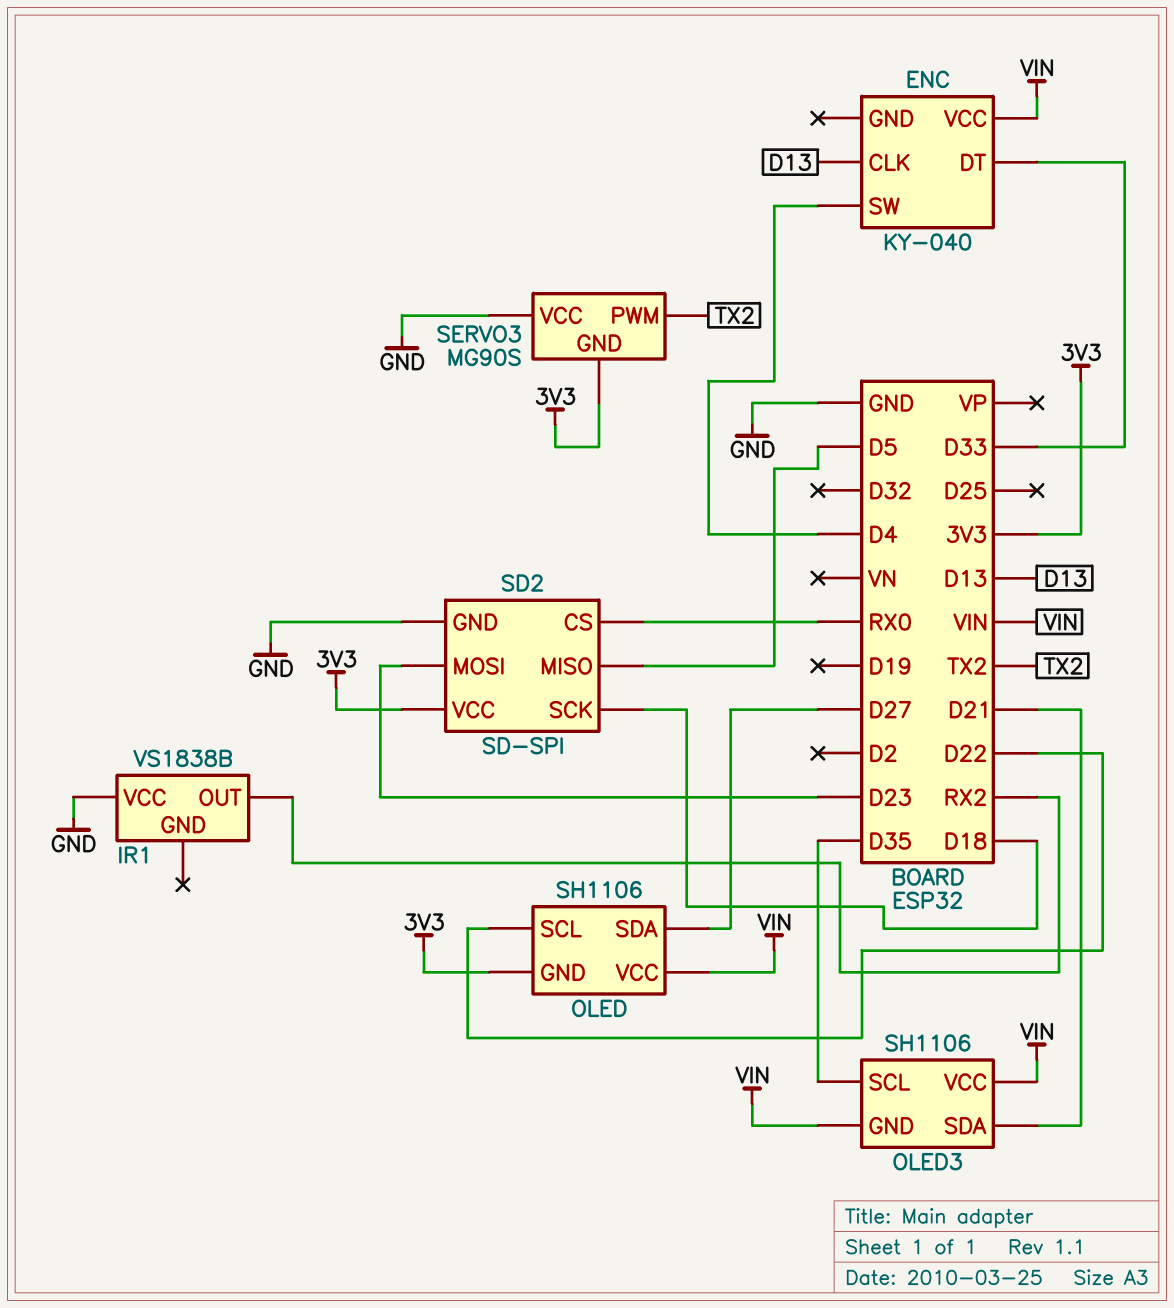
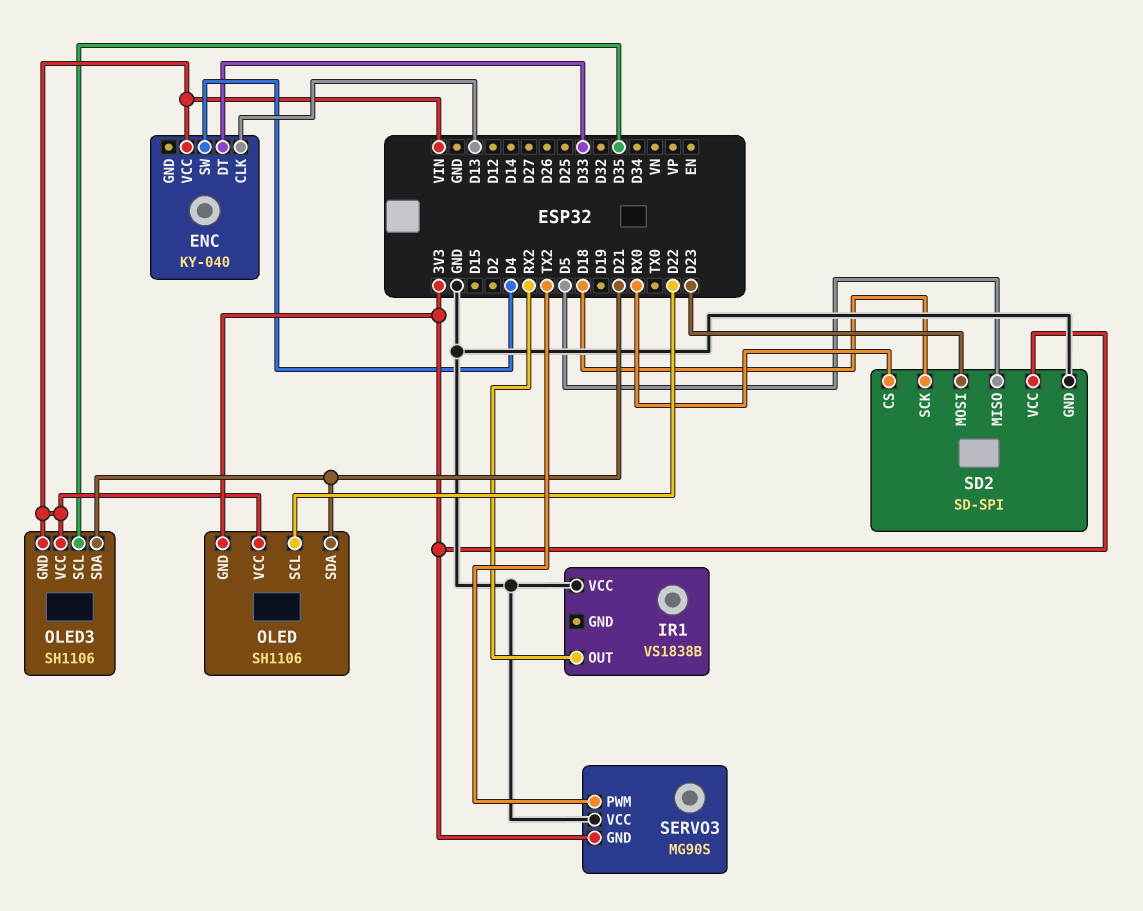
OLED pin SDA: D27 -> D21

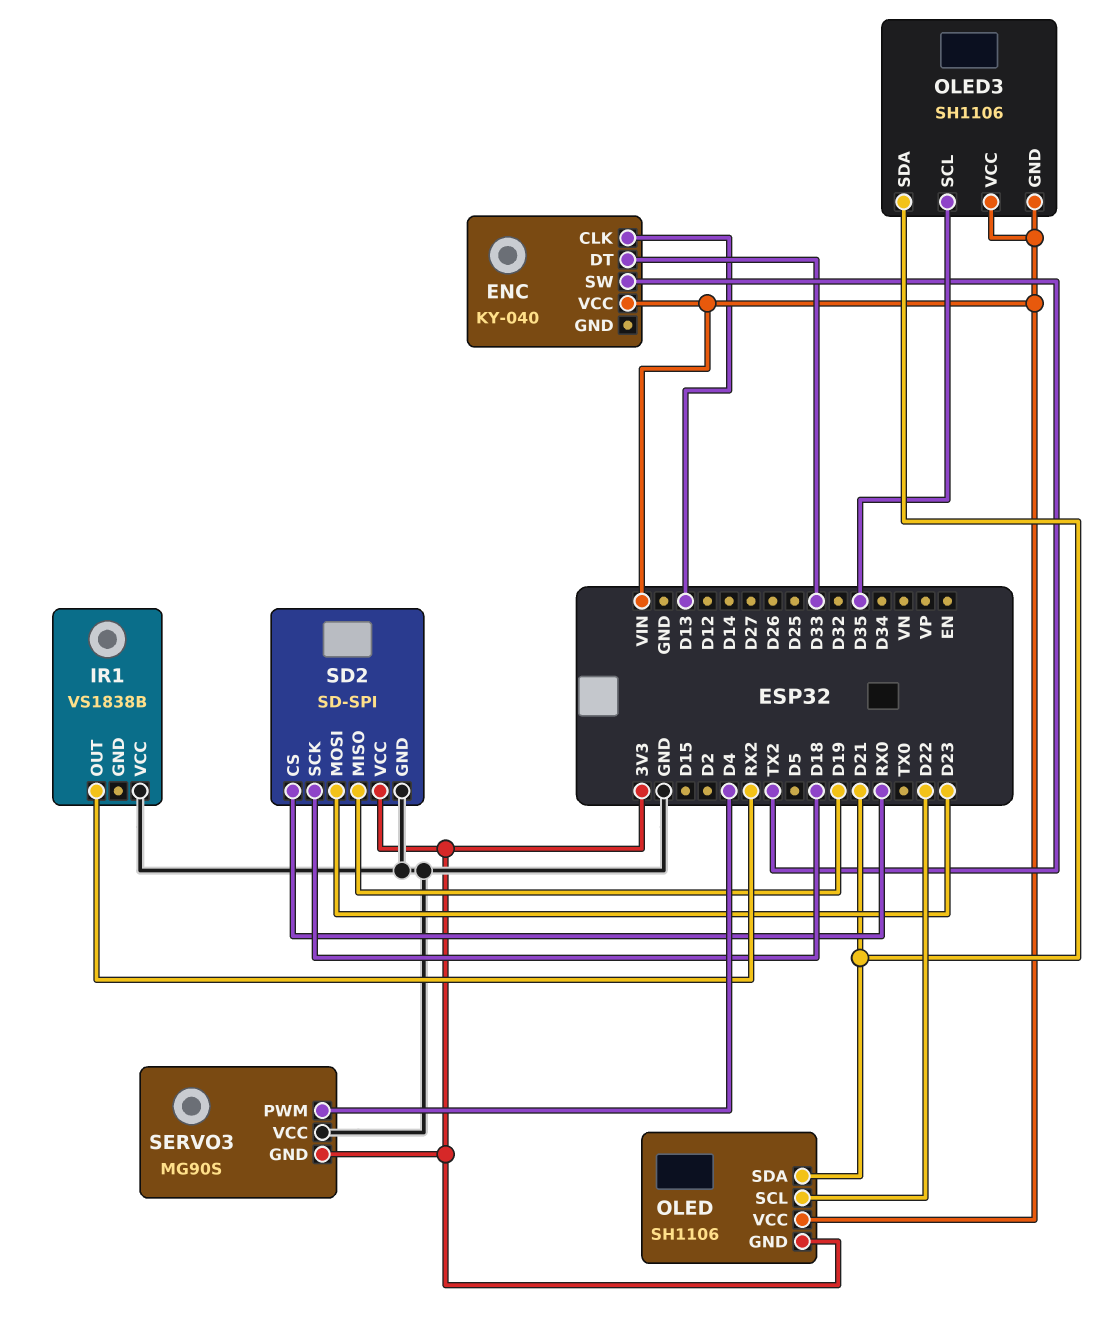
ENC pin SW: D4 -> TX2
SD2 pin MISO: D5 -> D19
SERVO3 pin PWM: TX2 -> D4

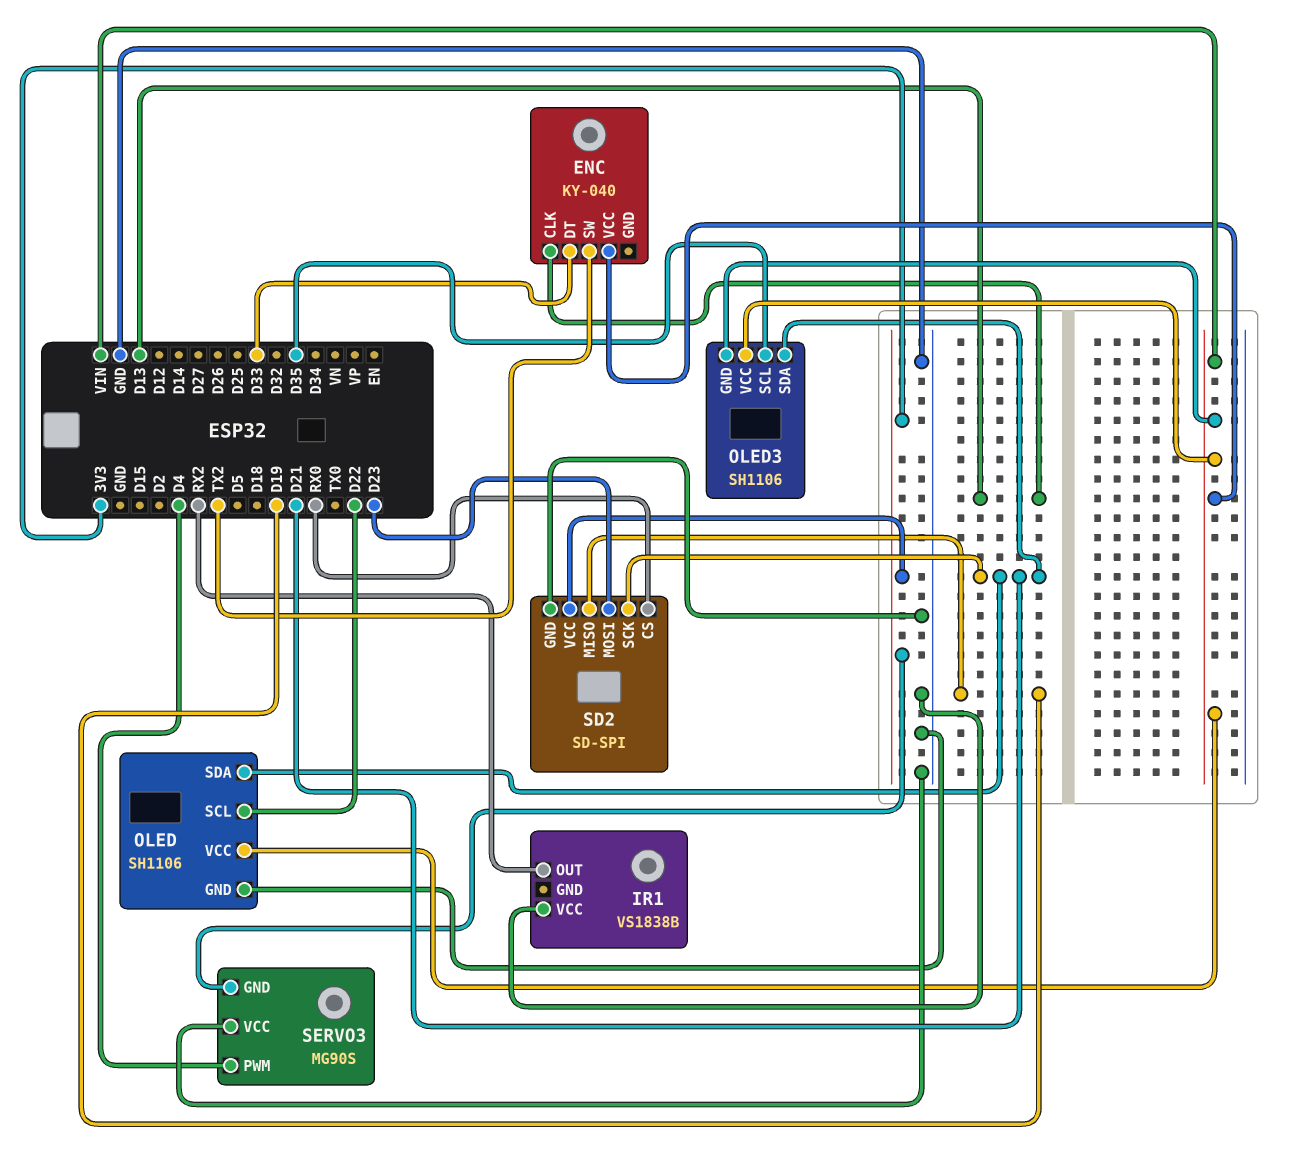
OLED pin GND: 3V3 -> GND
SD2 pin SCK: D18 -> D21

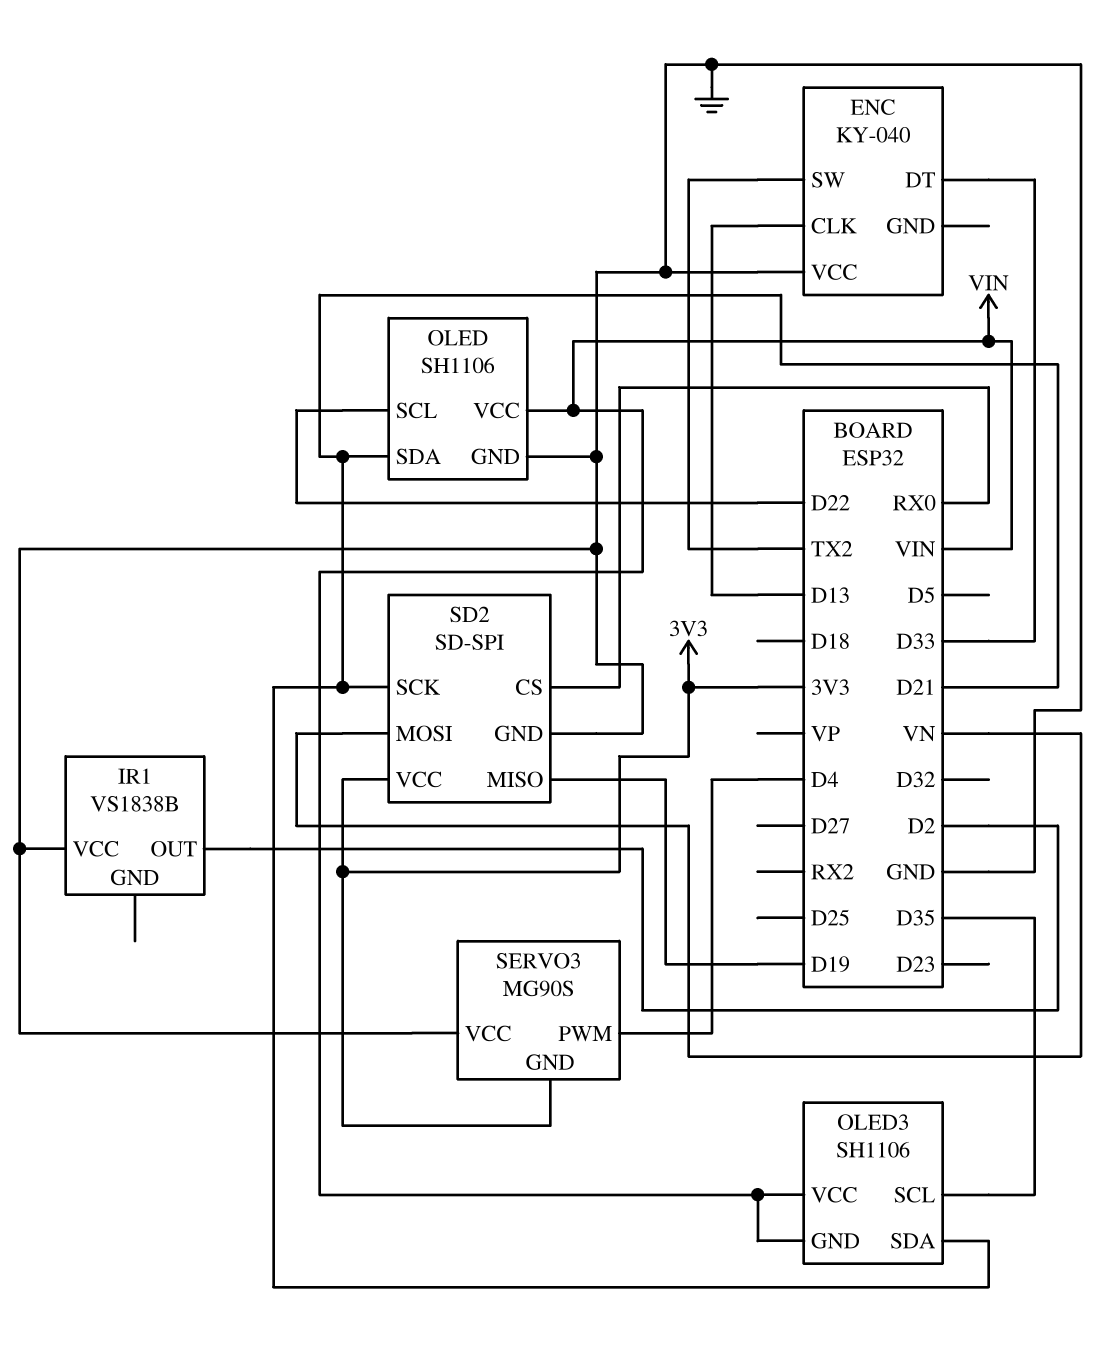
ENC pin VCC: VIN -> GND
IR1 pin OUT: RX2 -> D2
SD2 pin MOSI: D23 -> VN

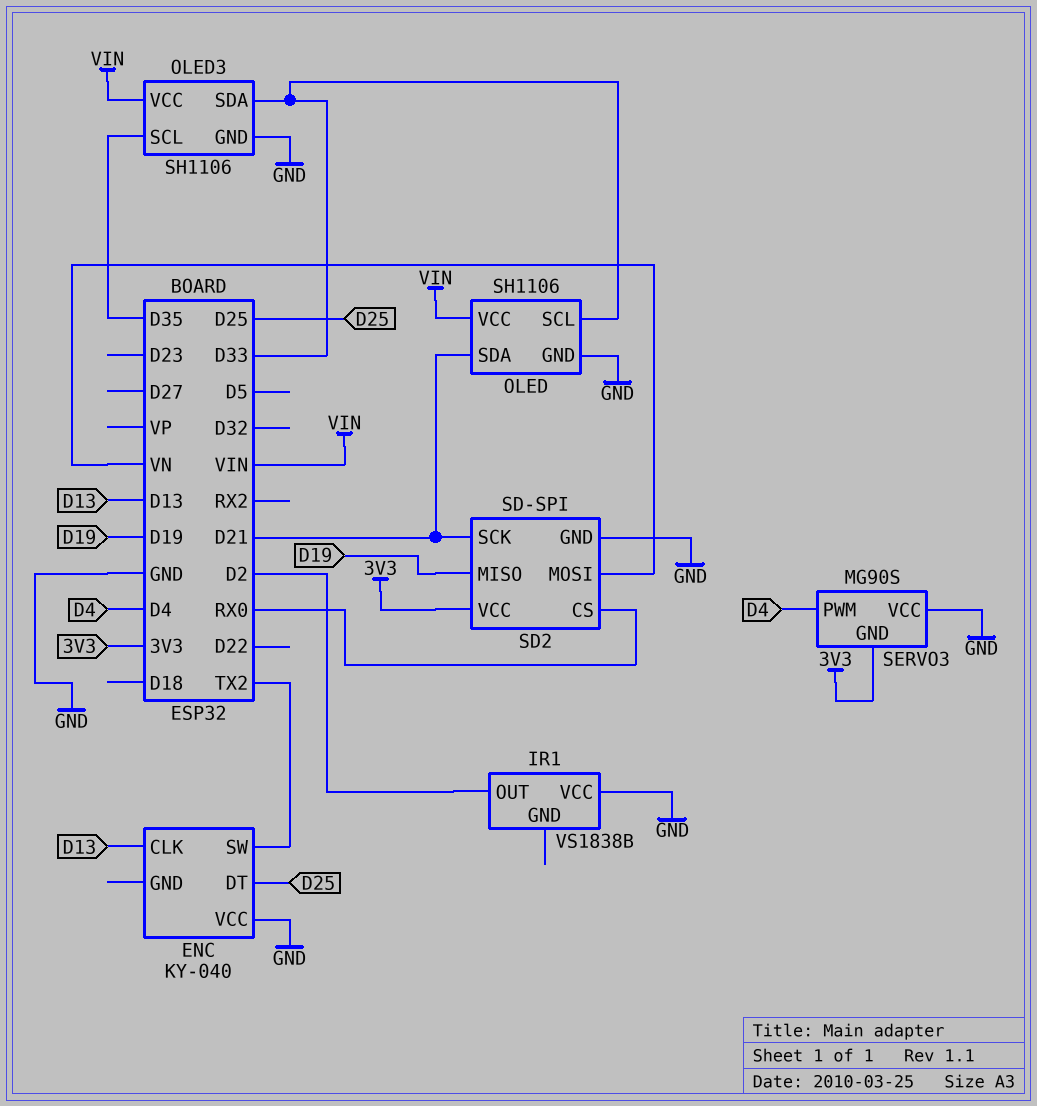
ENC pin DT: D33 -> D25
OLED pin SCL: D22 -> D33
OLED3 pin GND: VIN -> GND
OLED3 pin SDA: D21 -> D33

